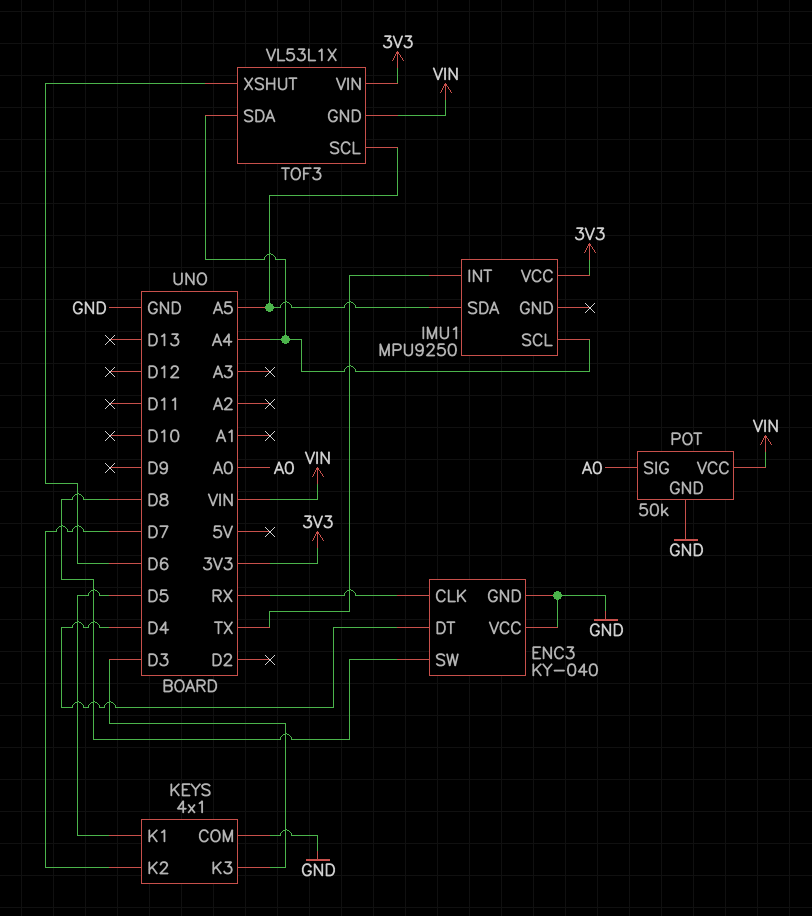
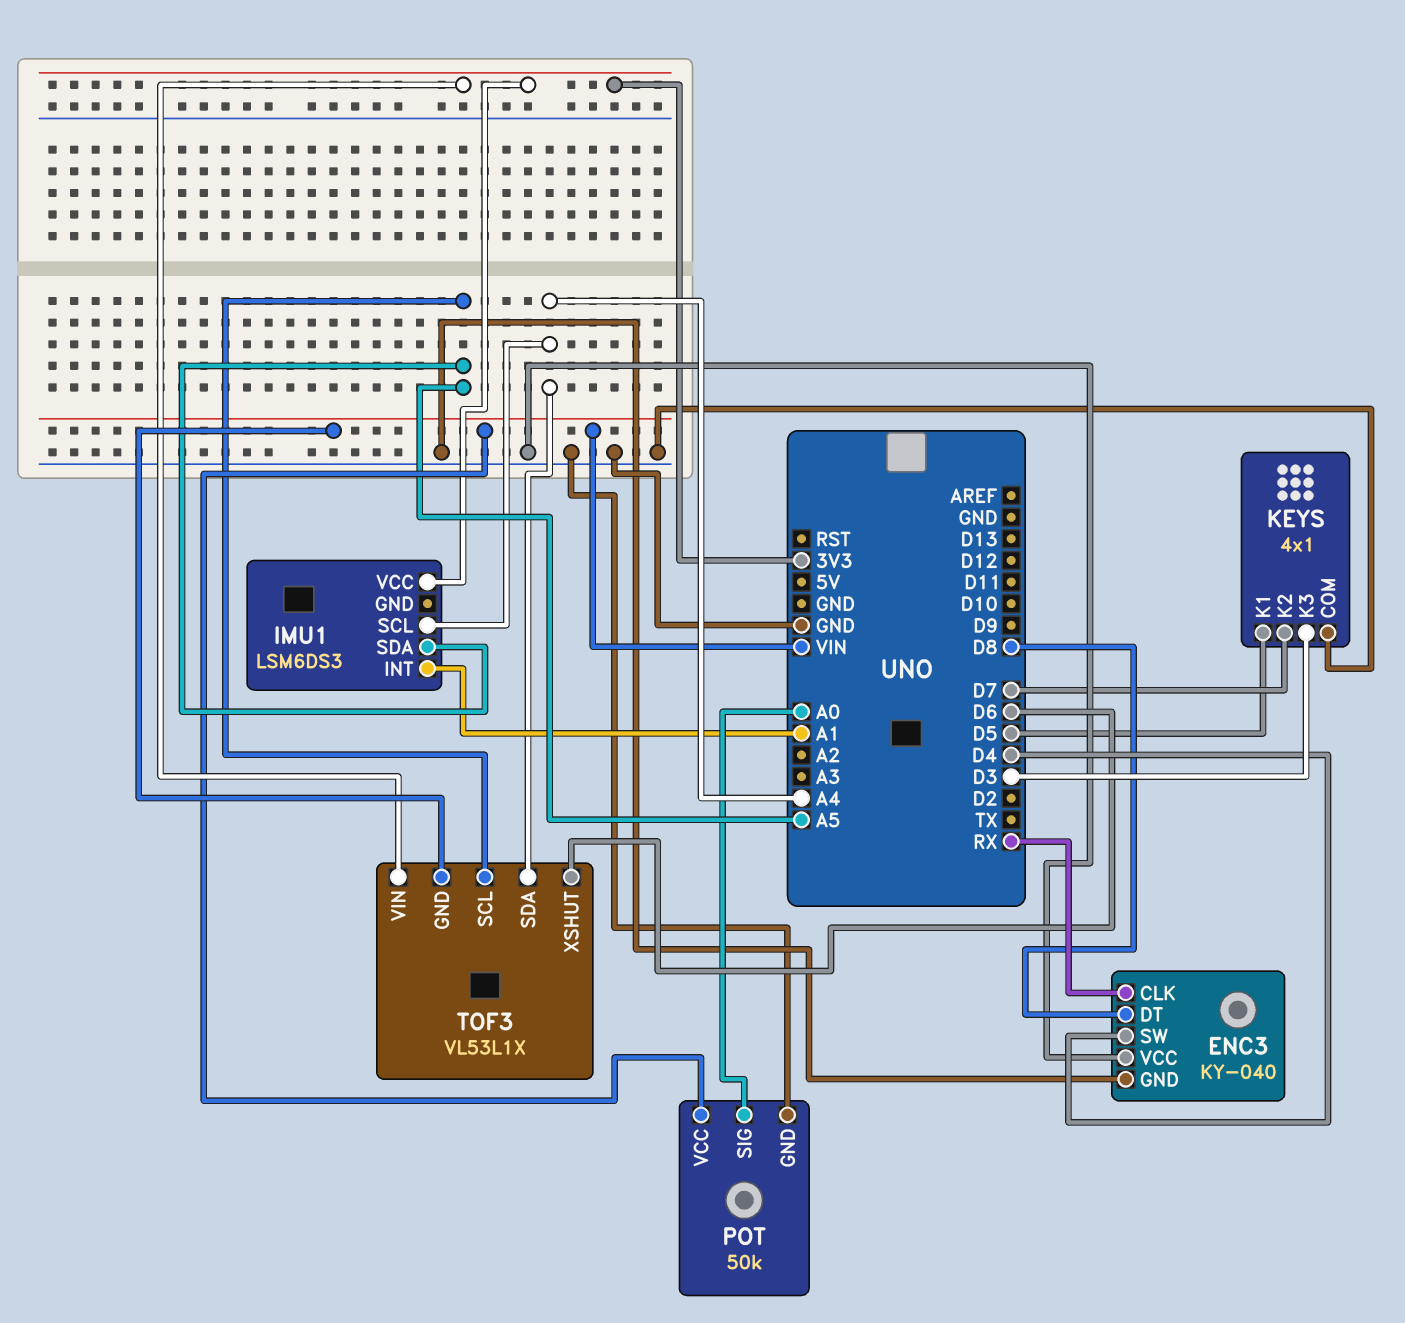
ENC3 pin DT: D4 -> D8
ENC3 pin SW: D8 -> D4
IMU1: MPU9250 -> LSM6DS3
IMU1 pin INT: TX -> A1

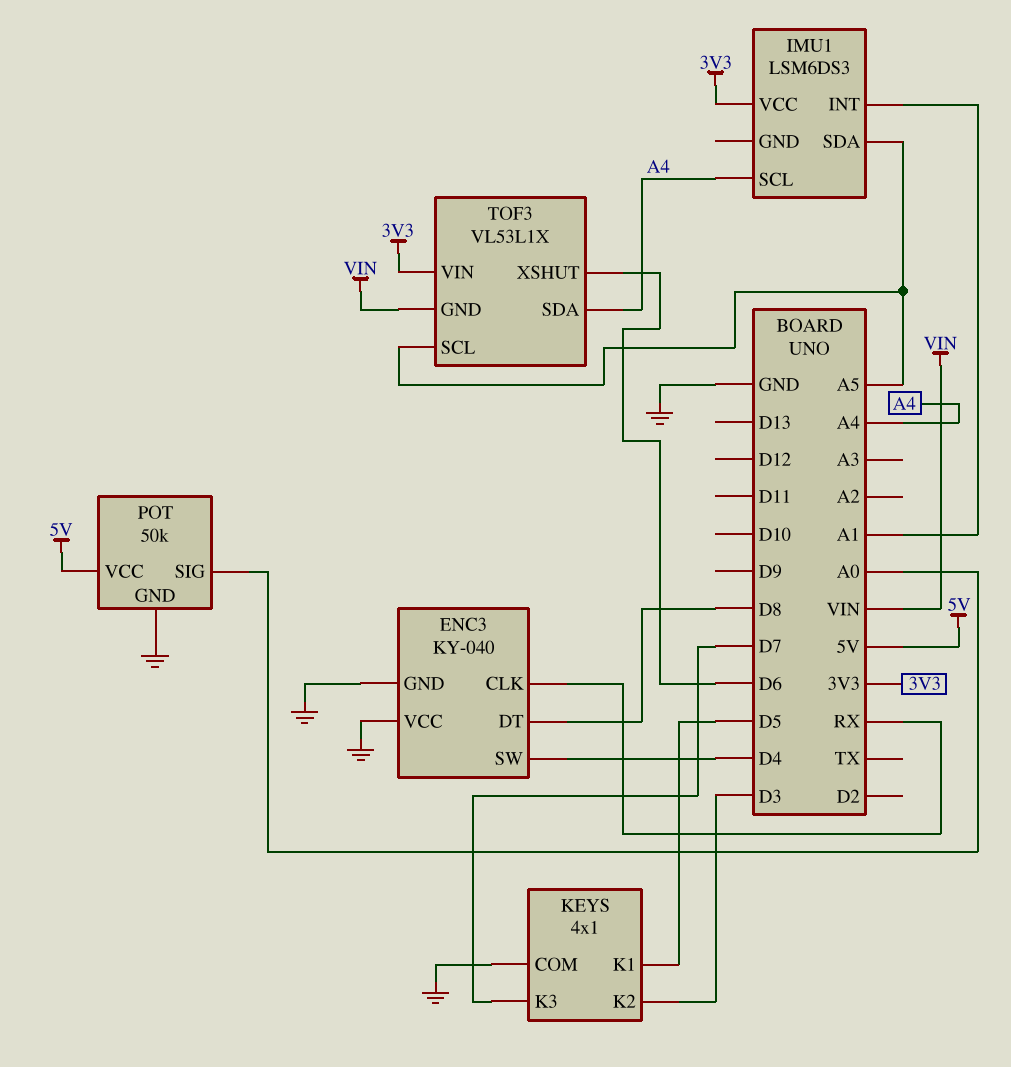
KEYS pin K2: D7 -> D3
KEYS pin K3: D3 -> D7
POT pin VCC: VIN -> 5V

